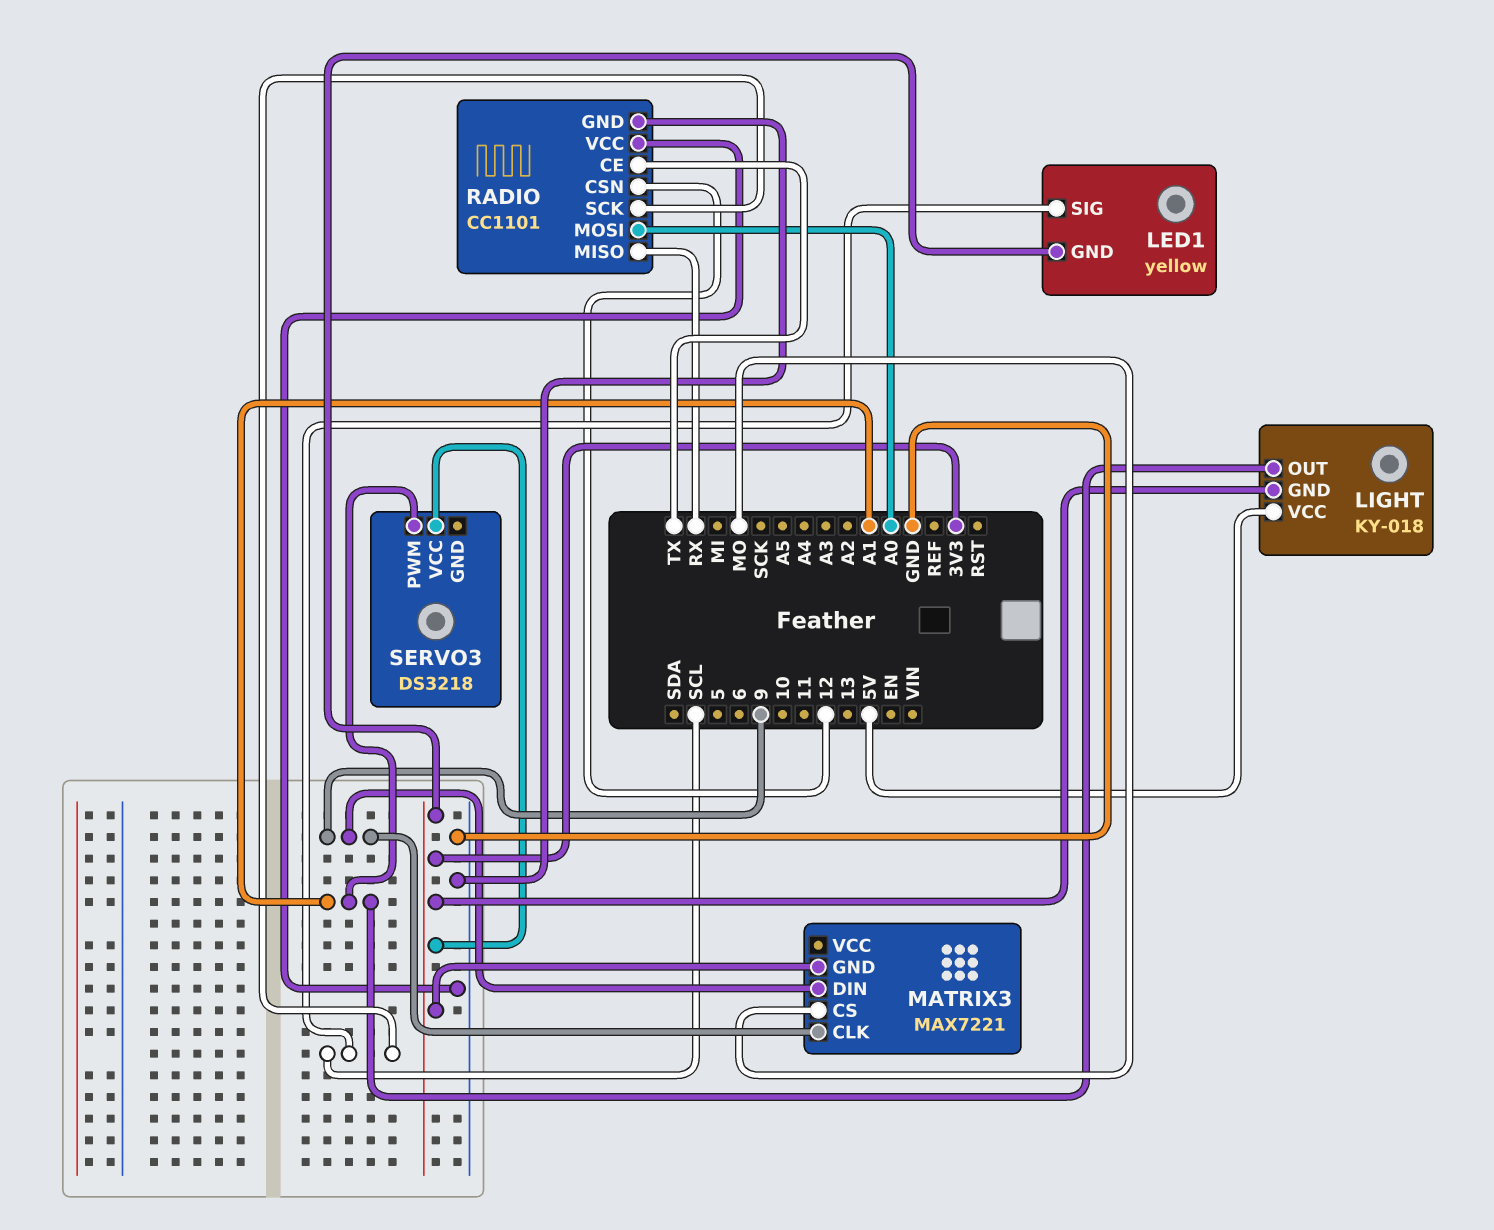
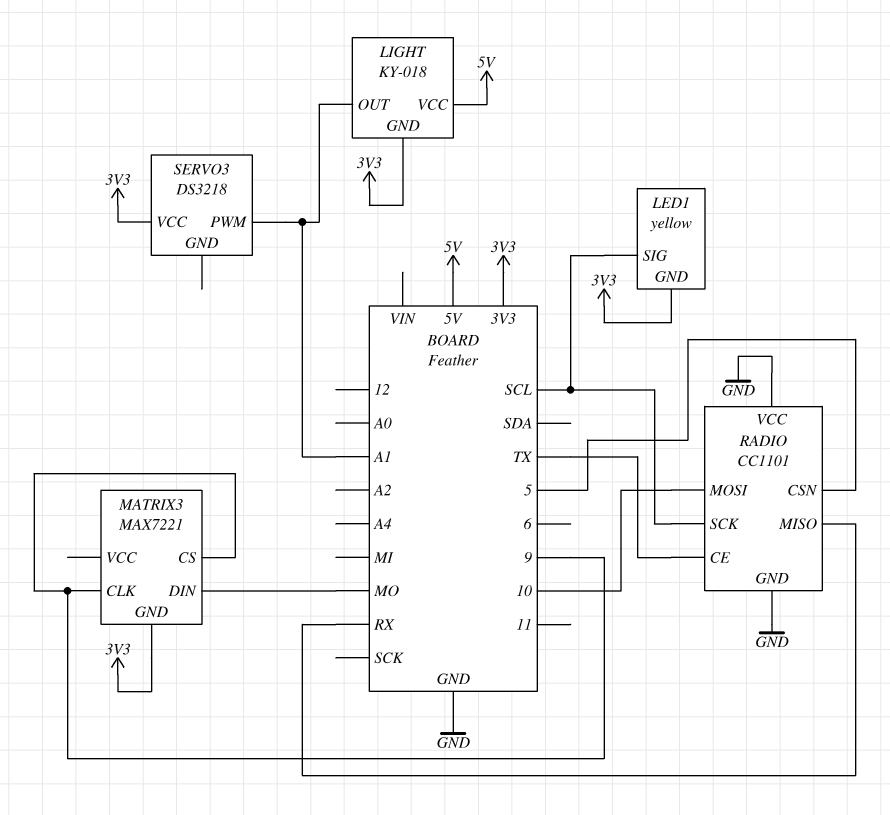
MATRIX3 pin CS: MO -> 9
MATRIX3 pin DIN: 9 -> MO
RADIO pin CSN: 12 -> 5
RADIO pin MOSI: A0 -> 10

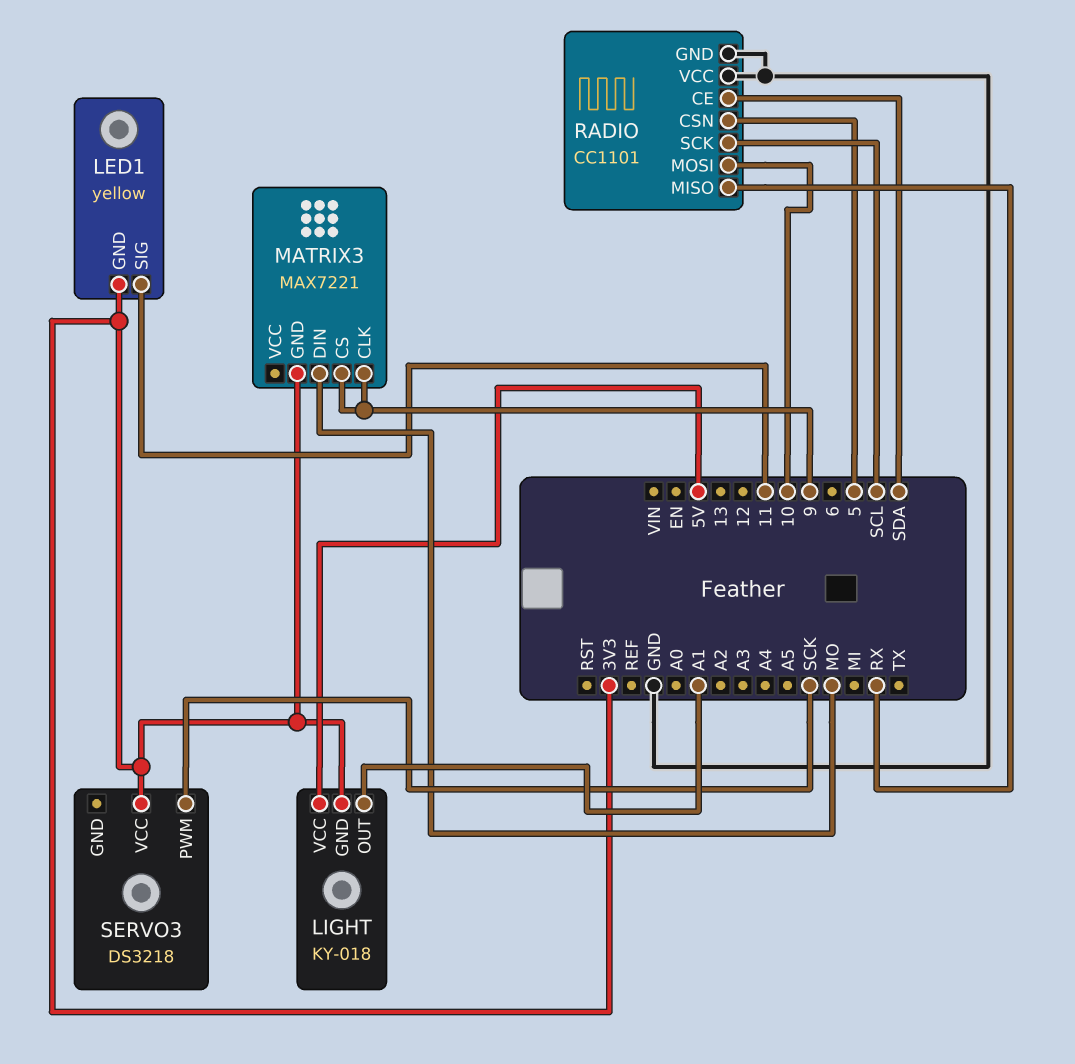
LED1 pin SIG: SCL -> 11
RADIO pin CE: TX -> SDA
SERVO3 pin PWM: A1 -> SCK

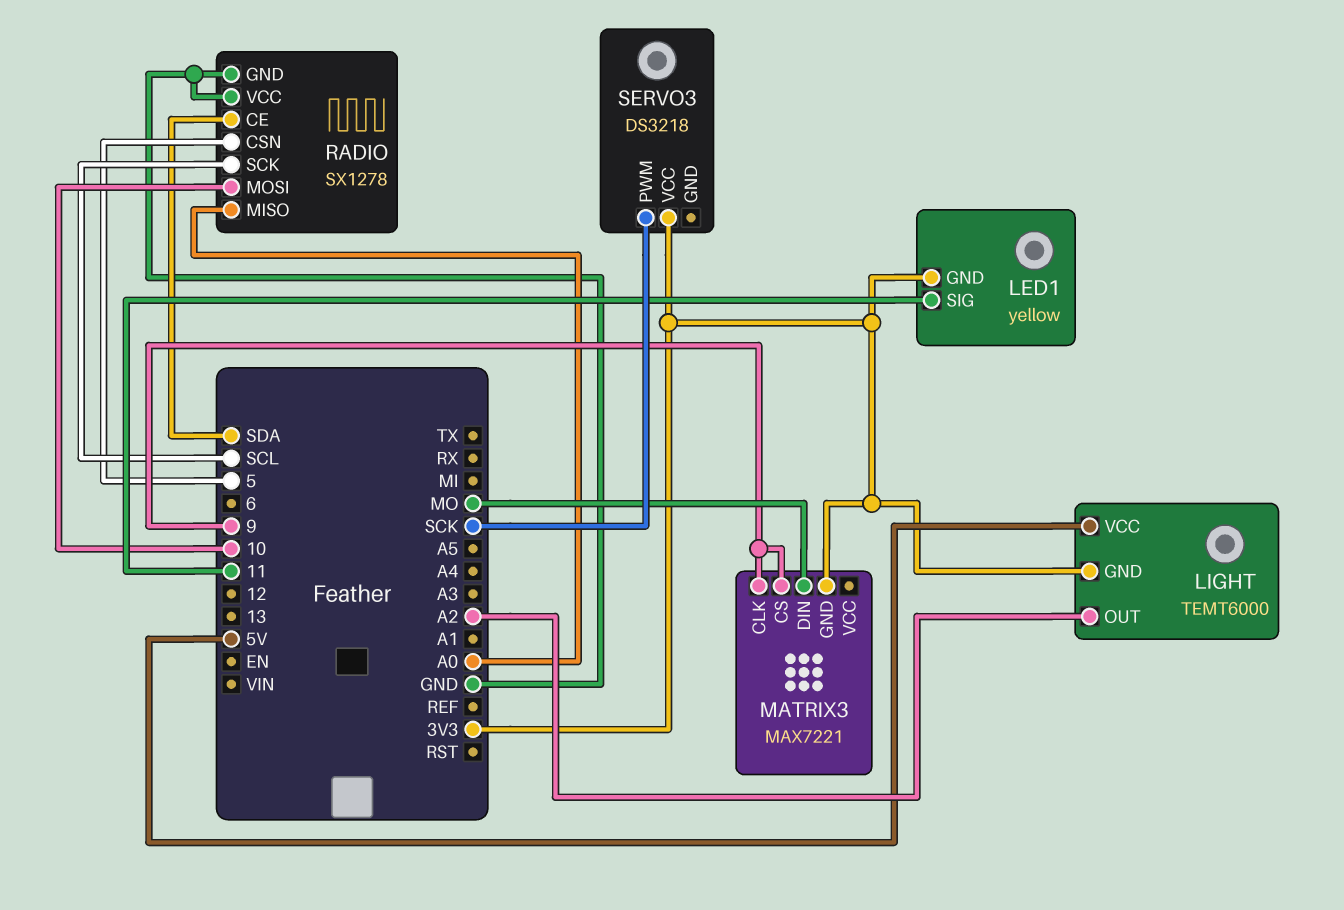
LIGHT: KY-018 -> TEMT6000
LIGHT pin OUT: A1 -> A2
RADIO: CC1101 -> SX1278
RADIO pin MISO: RX -> A0

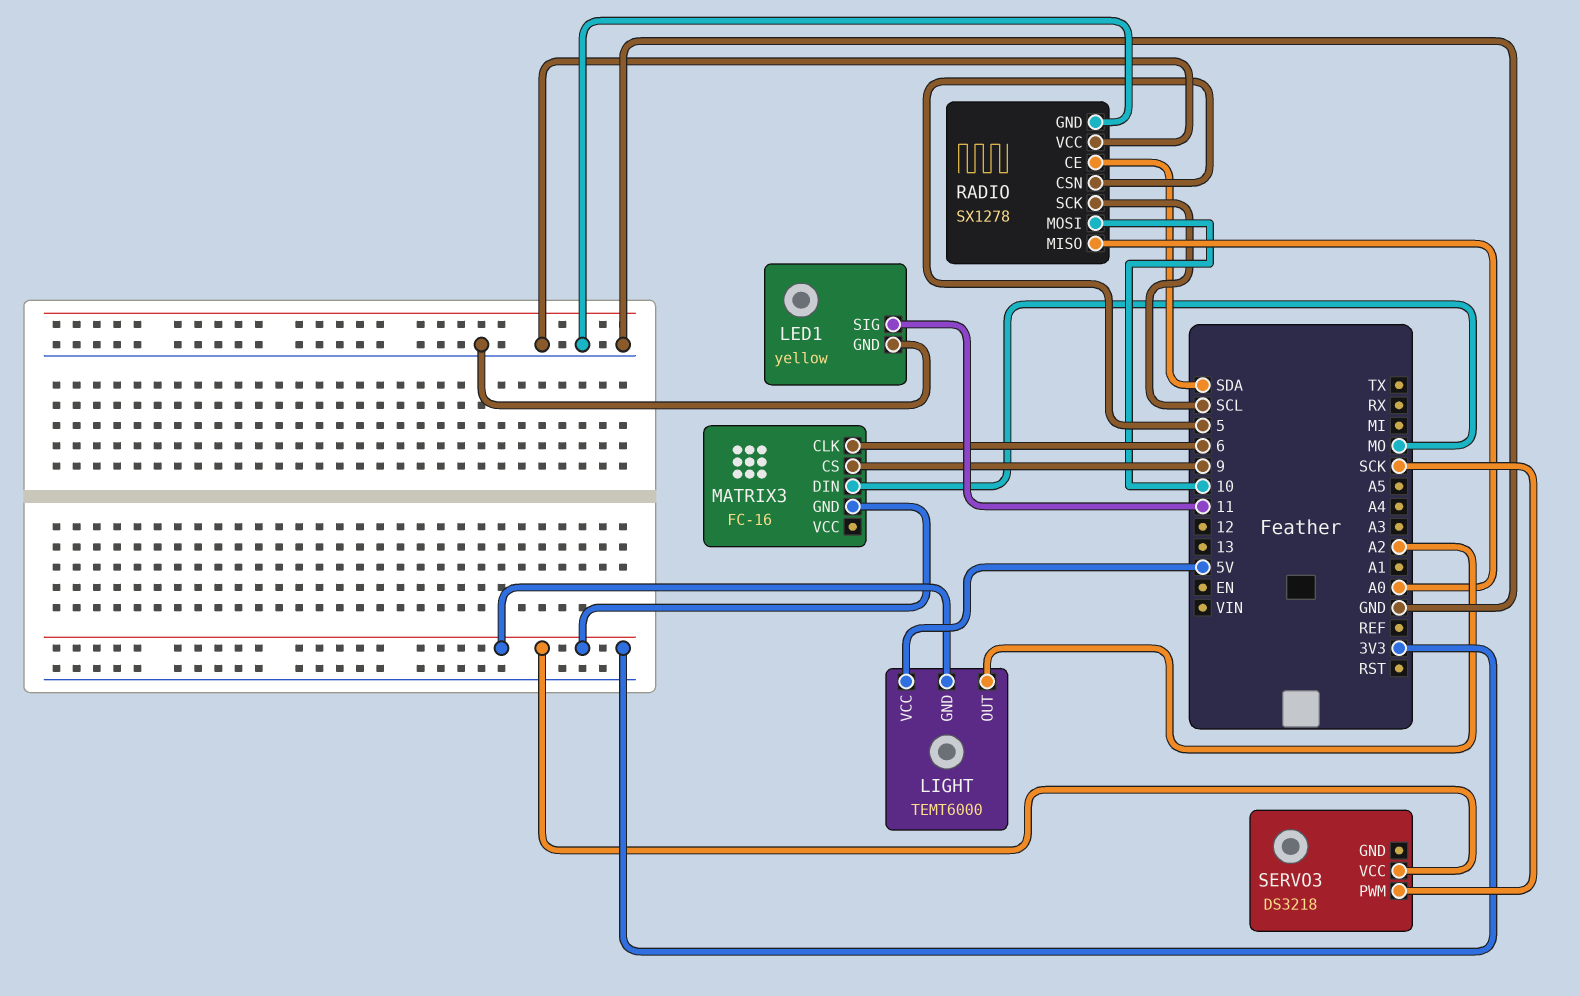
LED1 pin GND: 3V3 -> GND
MATRIX3: MAX7221 -> FC-16
MATRIX3 pin CLK: 9 -> 6

